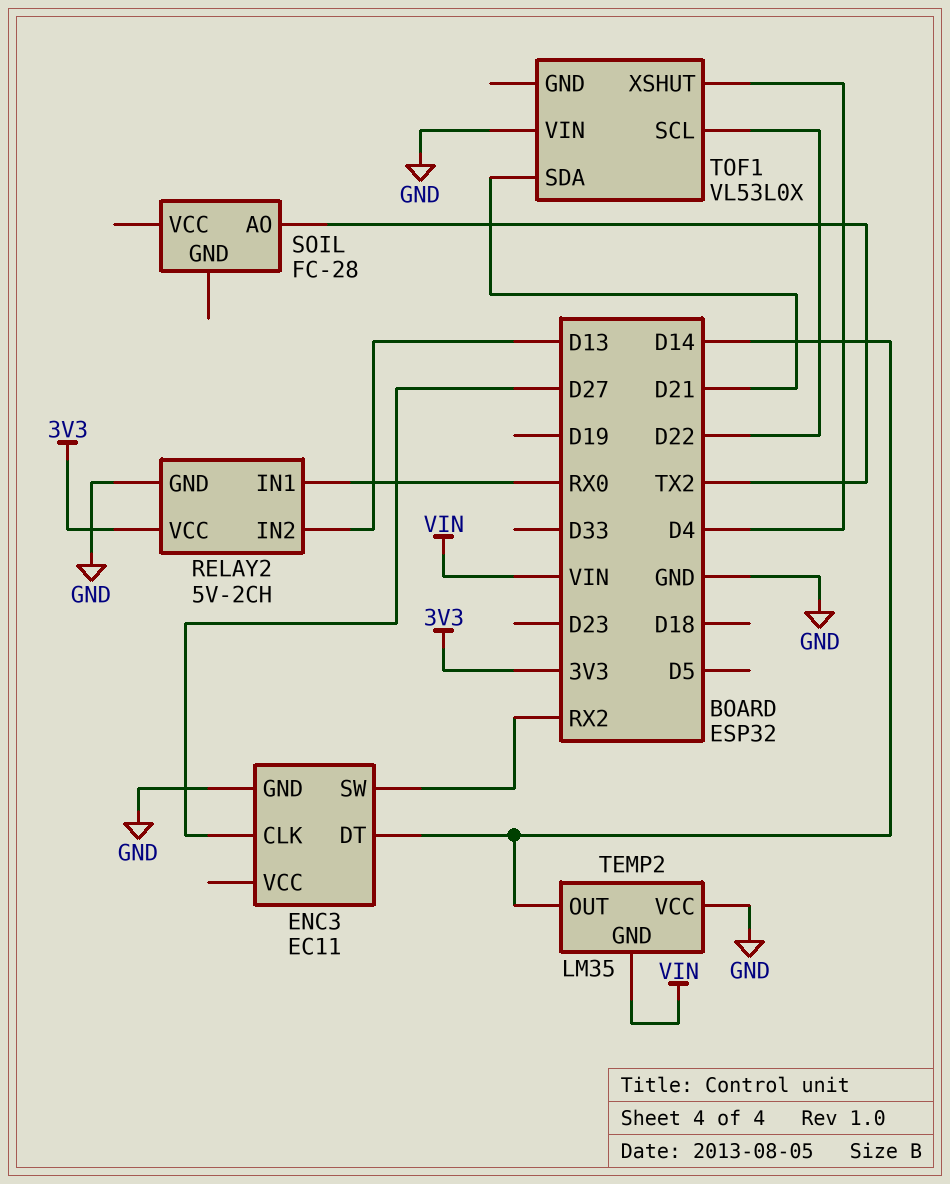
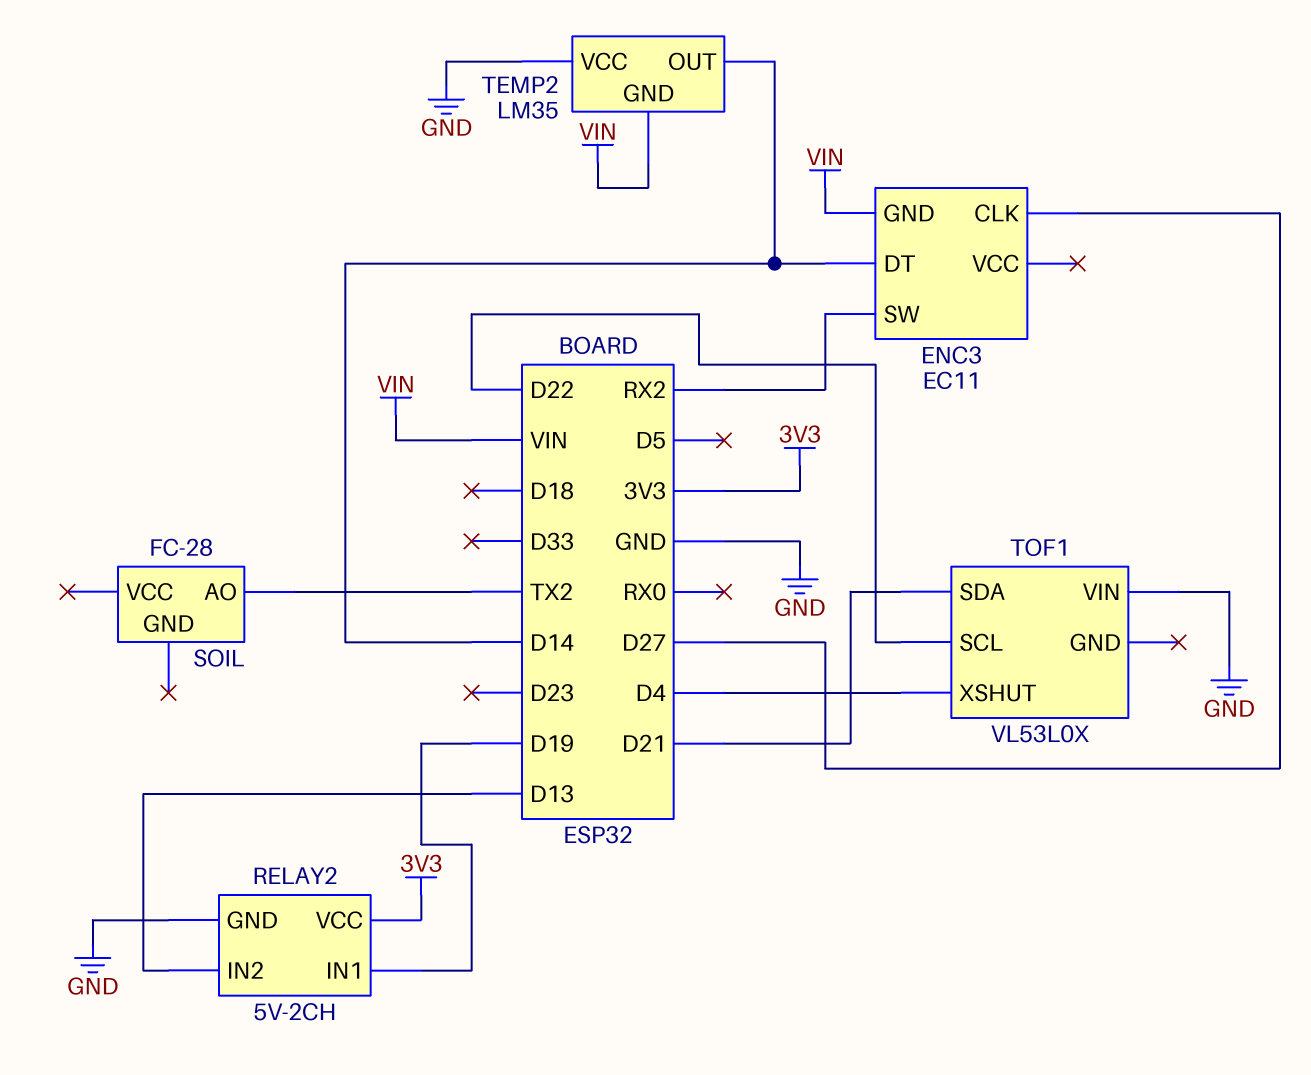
ENC3 pin GND: GND -> VIN
RELAY2 pin IN1: RX0 -> D19

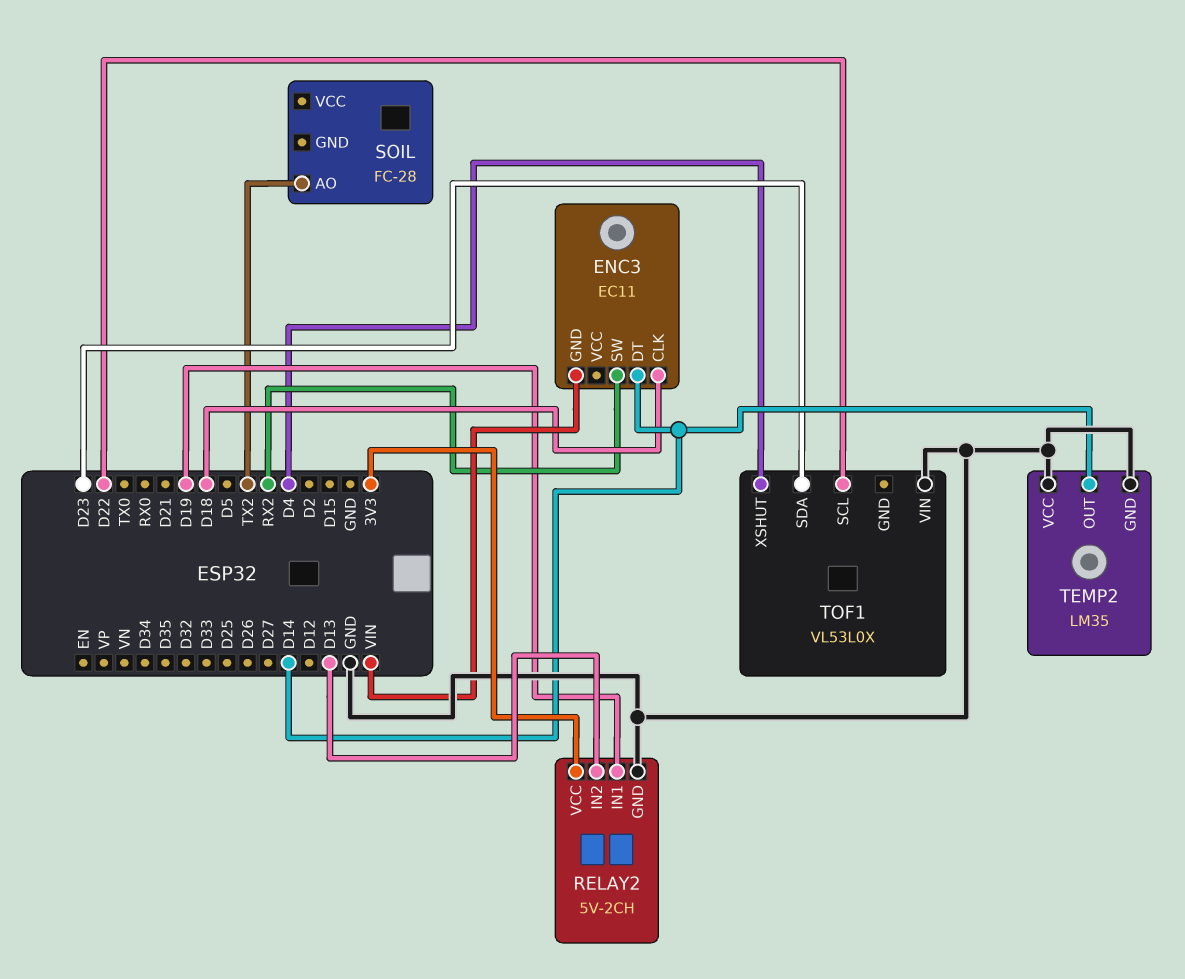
ENC3 pin CLK: D27 -> D18
TEMP2 pin GND: VIN -> GND
TOF1 pin SDA: D21 -> D23

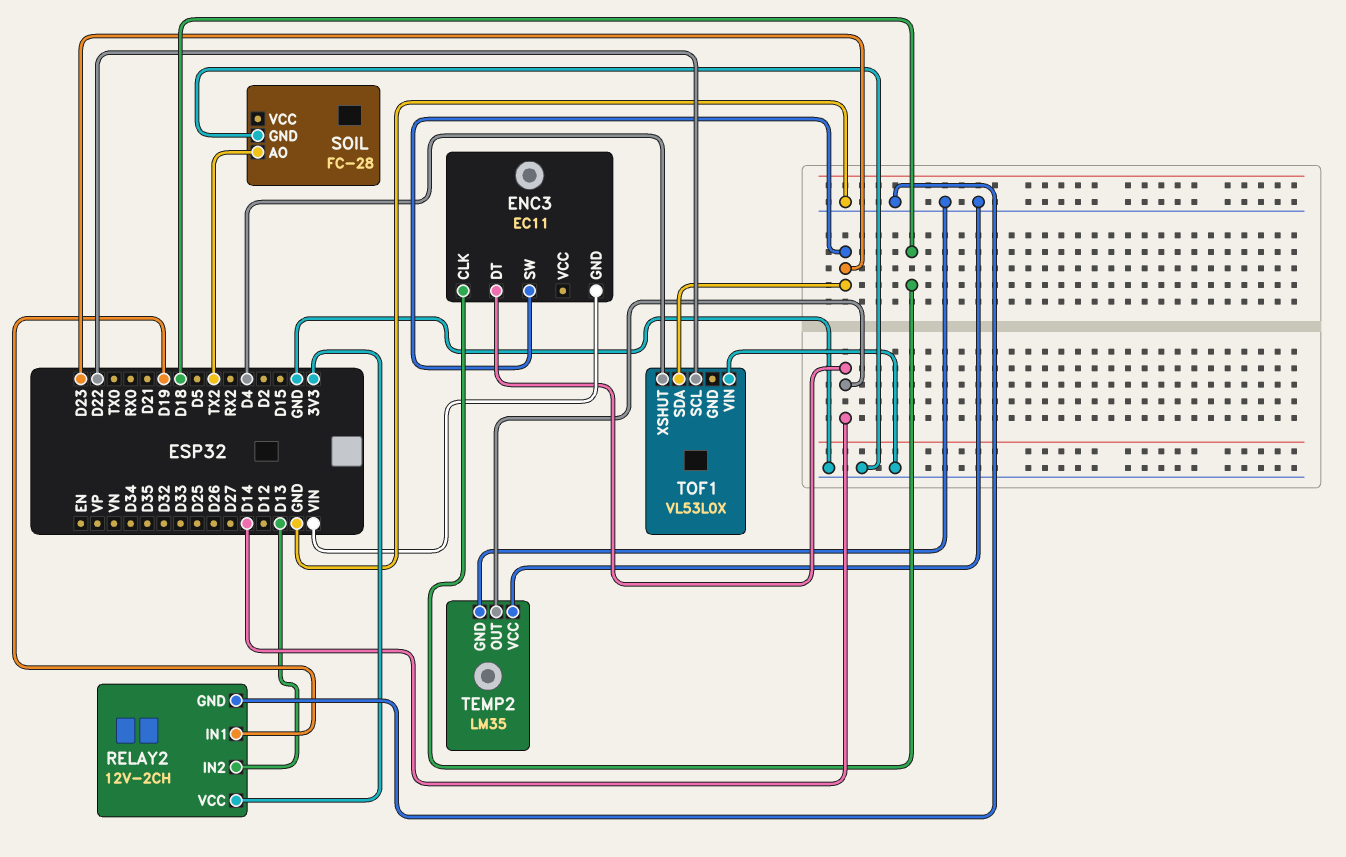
ENC3 pin SW: RX2 -> D23
RELAY2: 5V-2CH -> 12V-2CH
SOIL pin GND: none -> GND

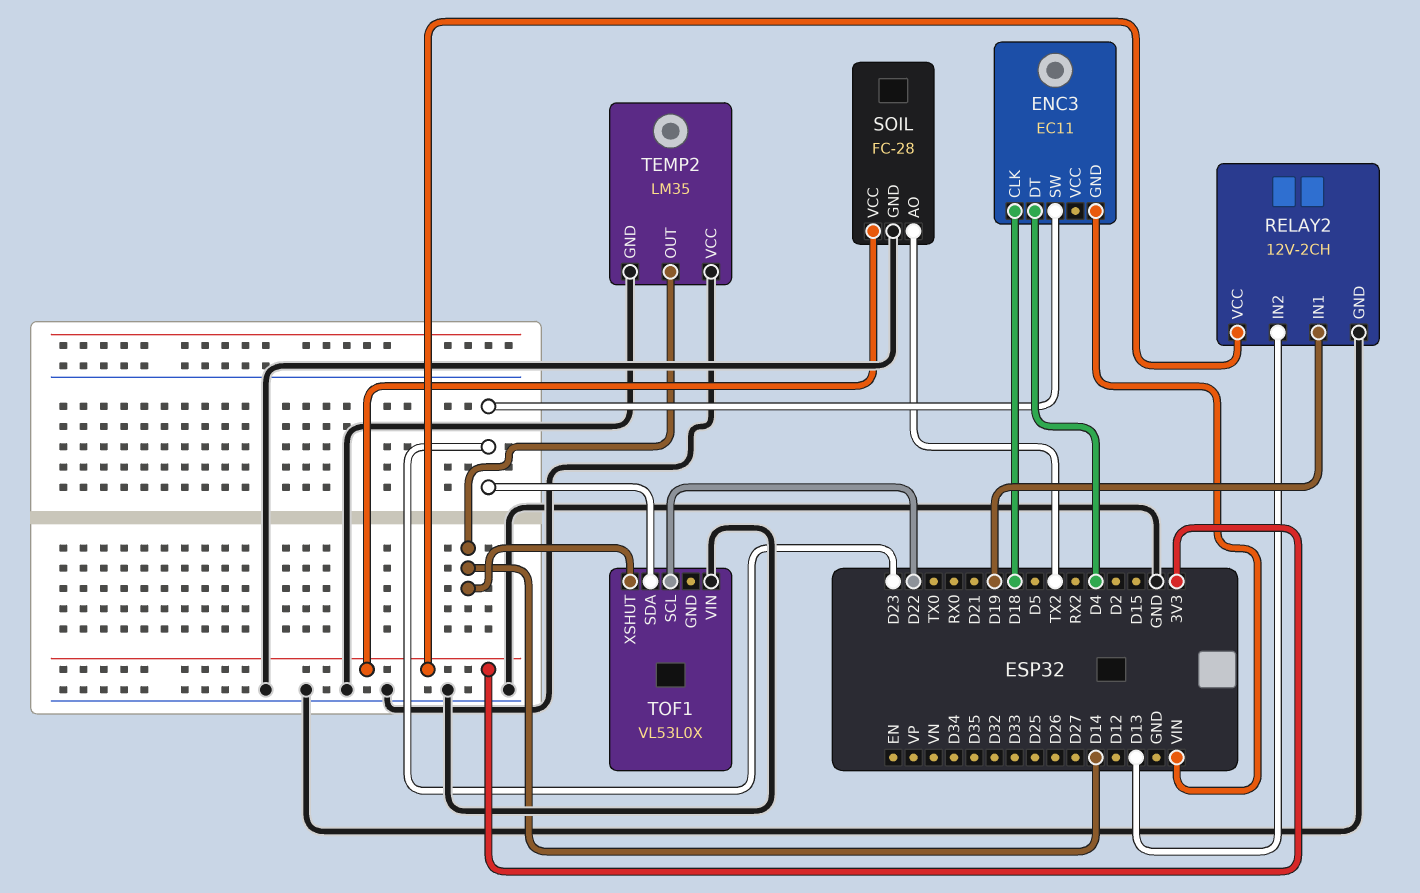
ENC3 pin DT: D14 -> D4
SOIL pin VCC: none -> 3V3
TOF1 pin XSHUT: D4 -> D14

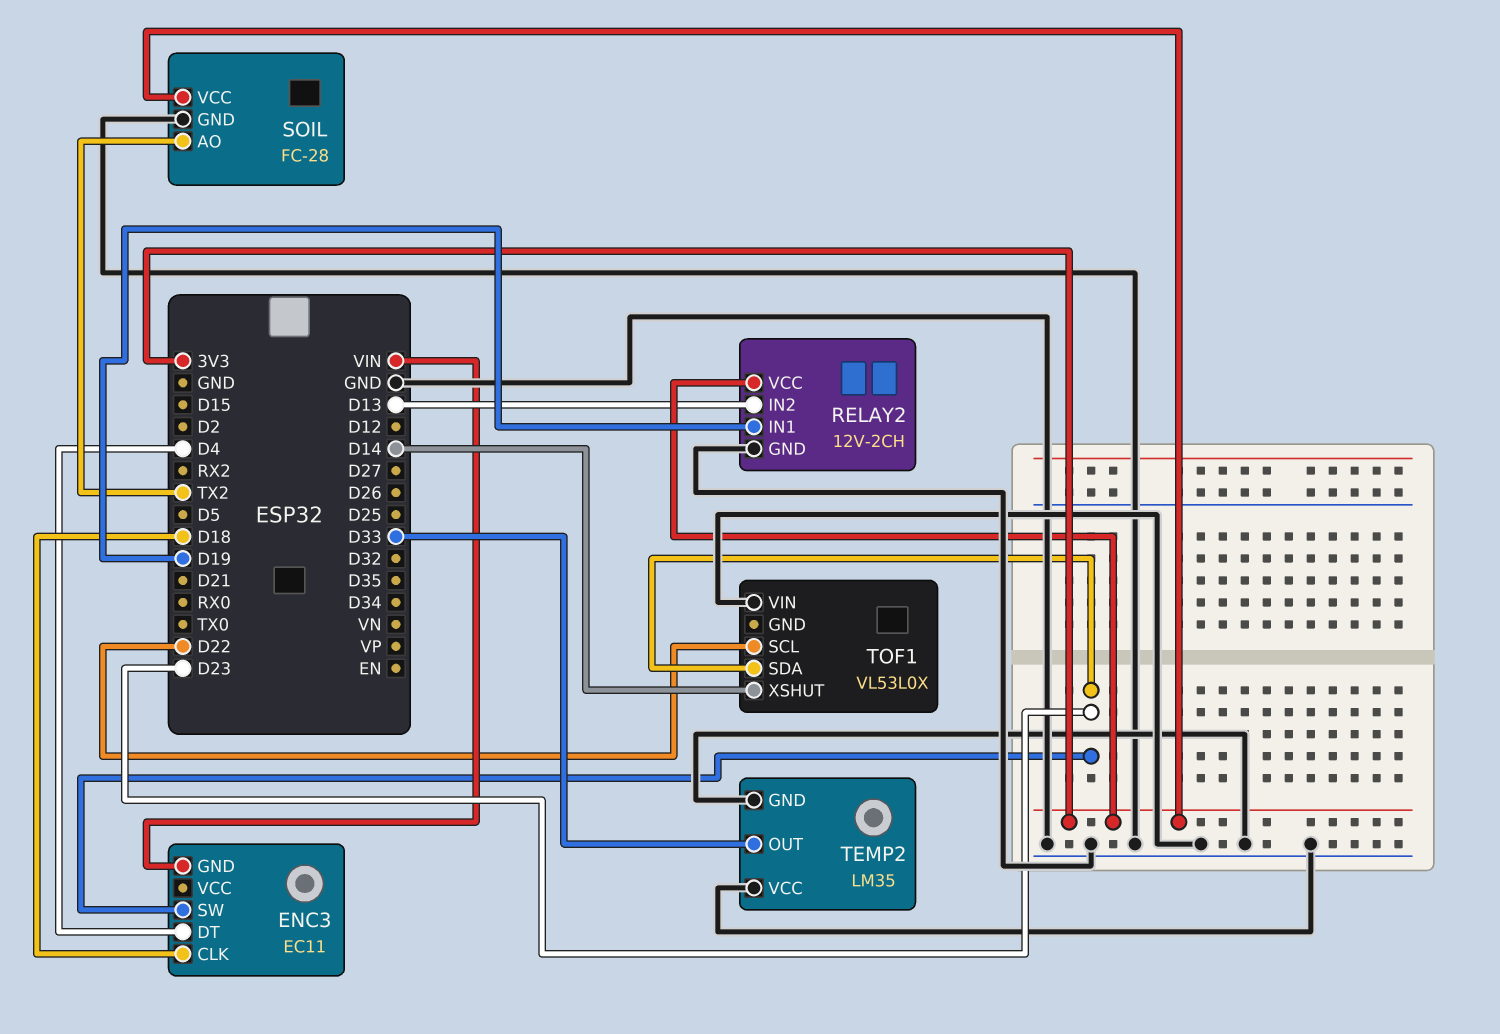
TEMP2 pin OUT: D14 -> D33

